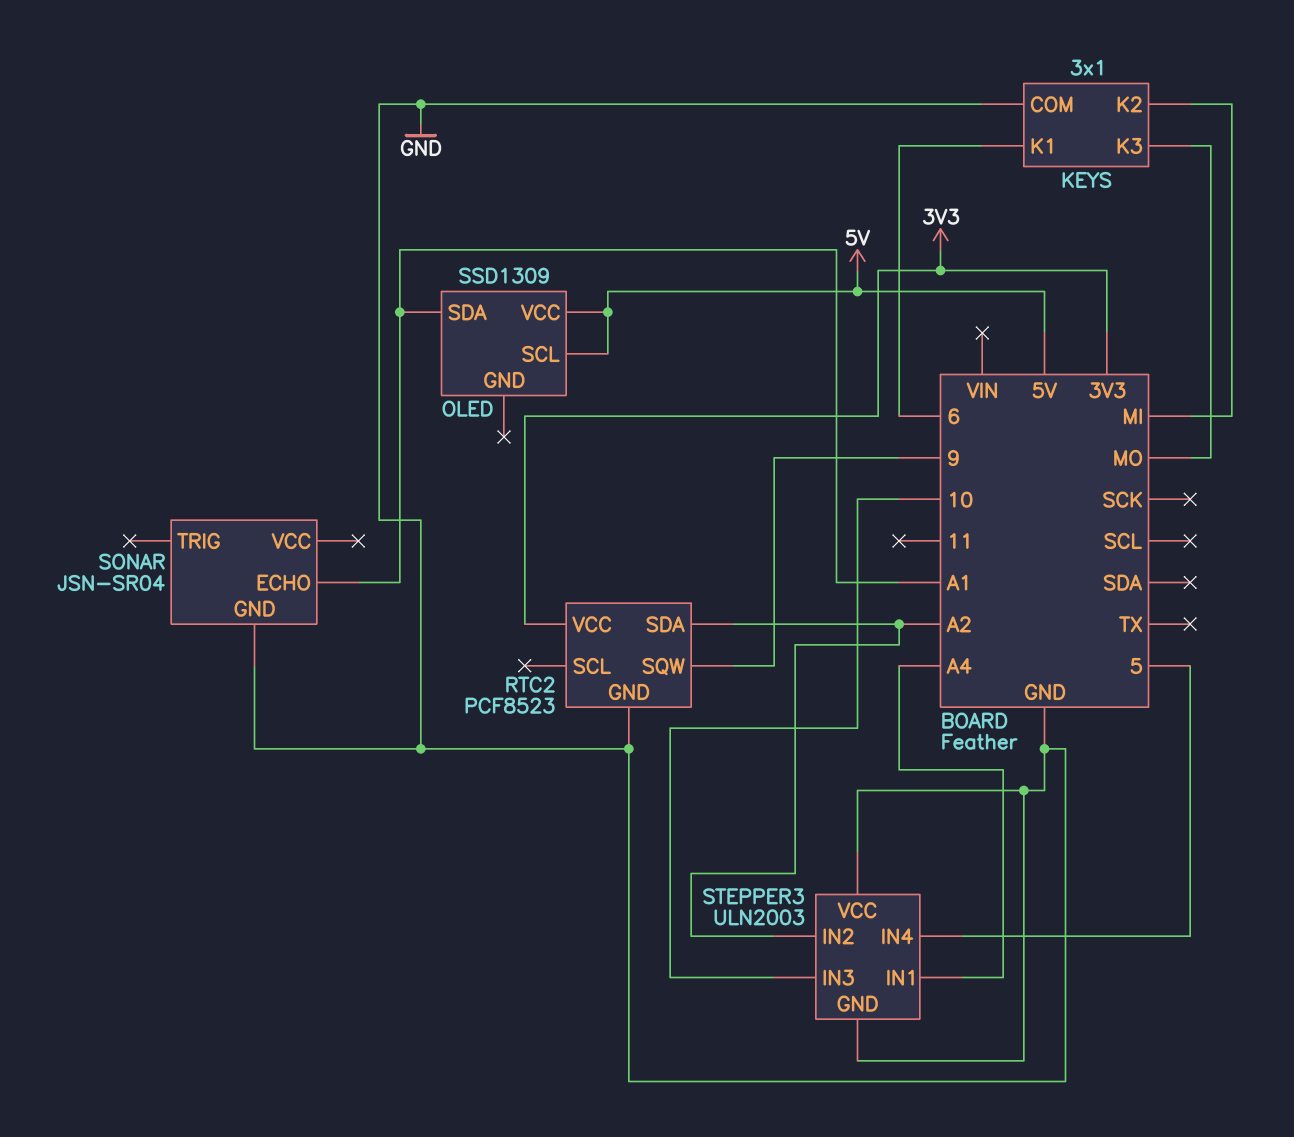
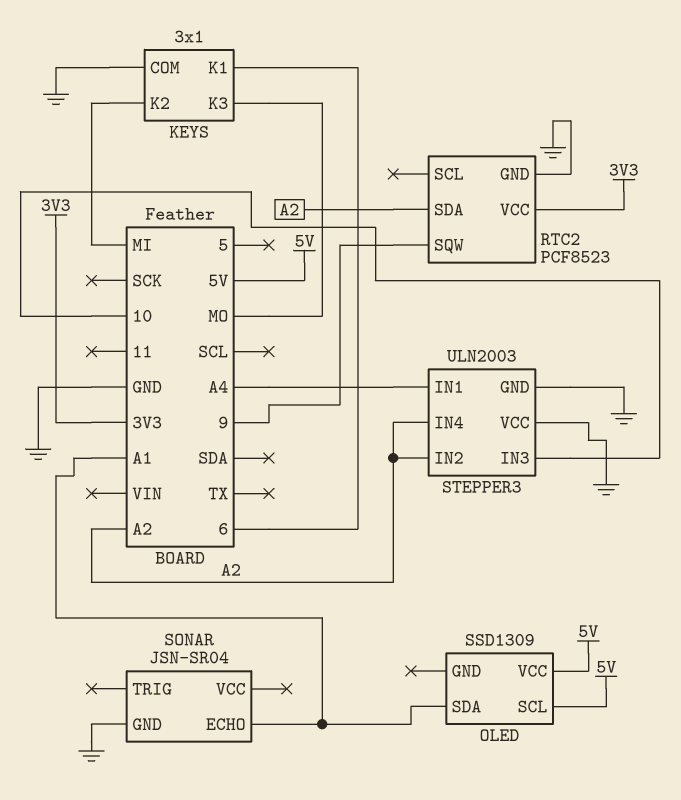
STEPPER3 pin IN4: 5 -> A2

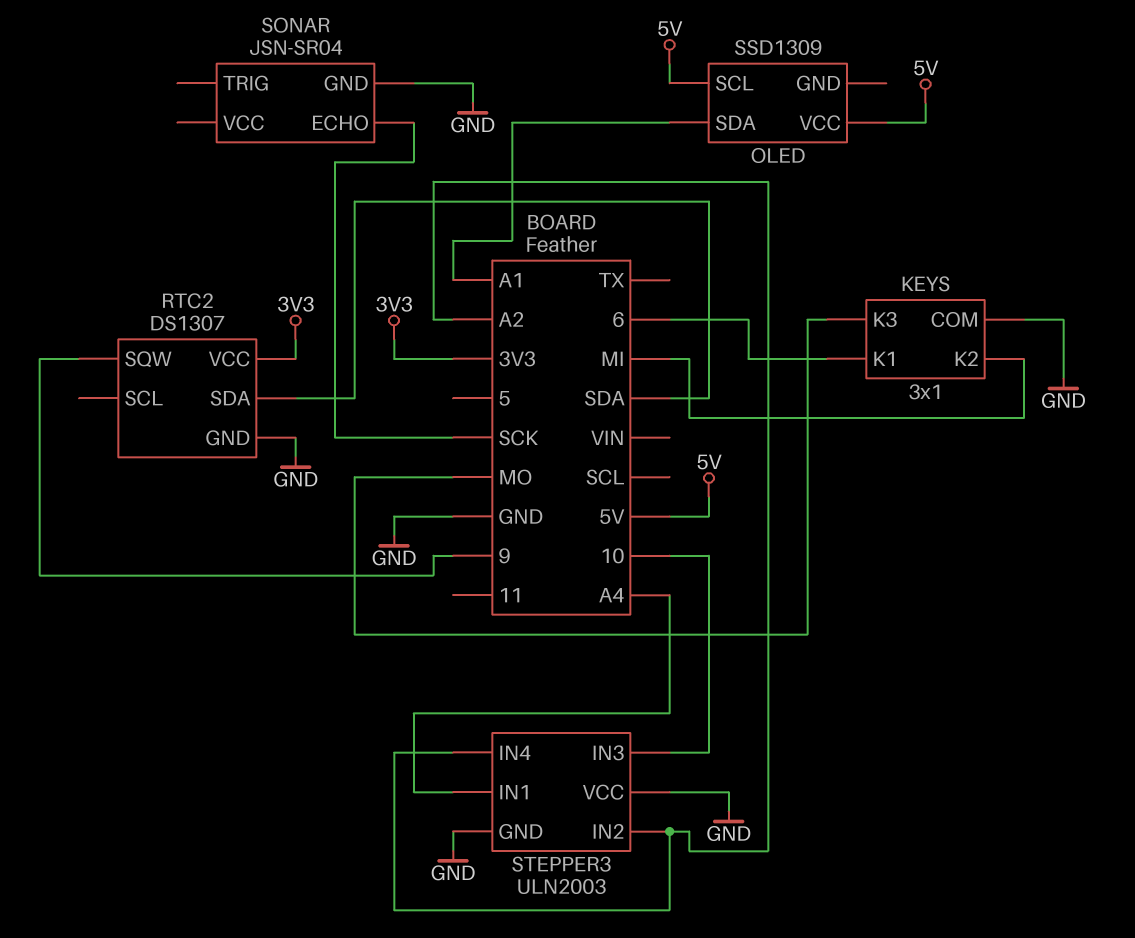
RTC2: PCF8523 -> DS1307
RTC2 pin SDA: A2 -> SDA
SONAR pin ECHO: A1 -> SCK

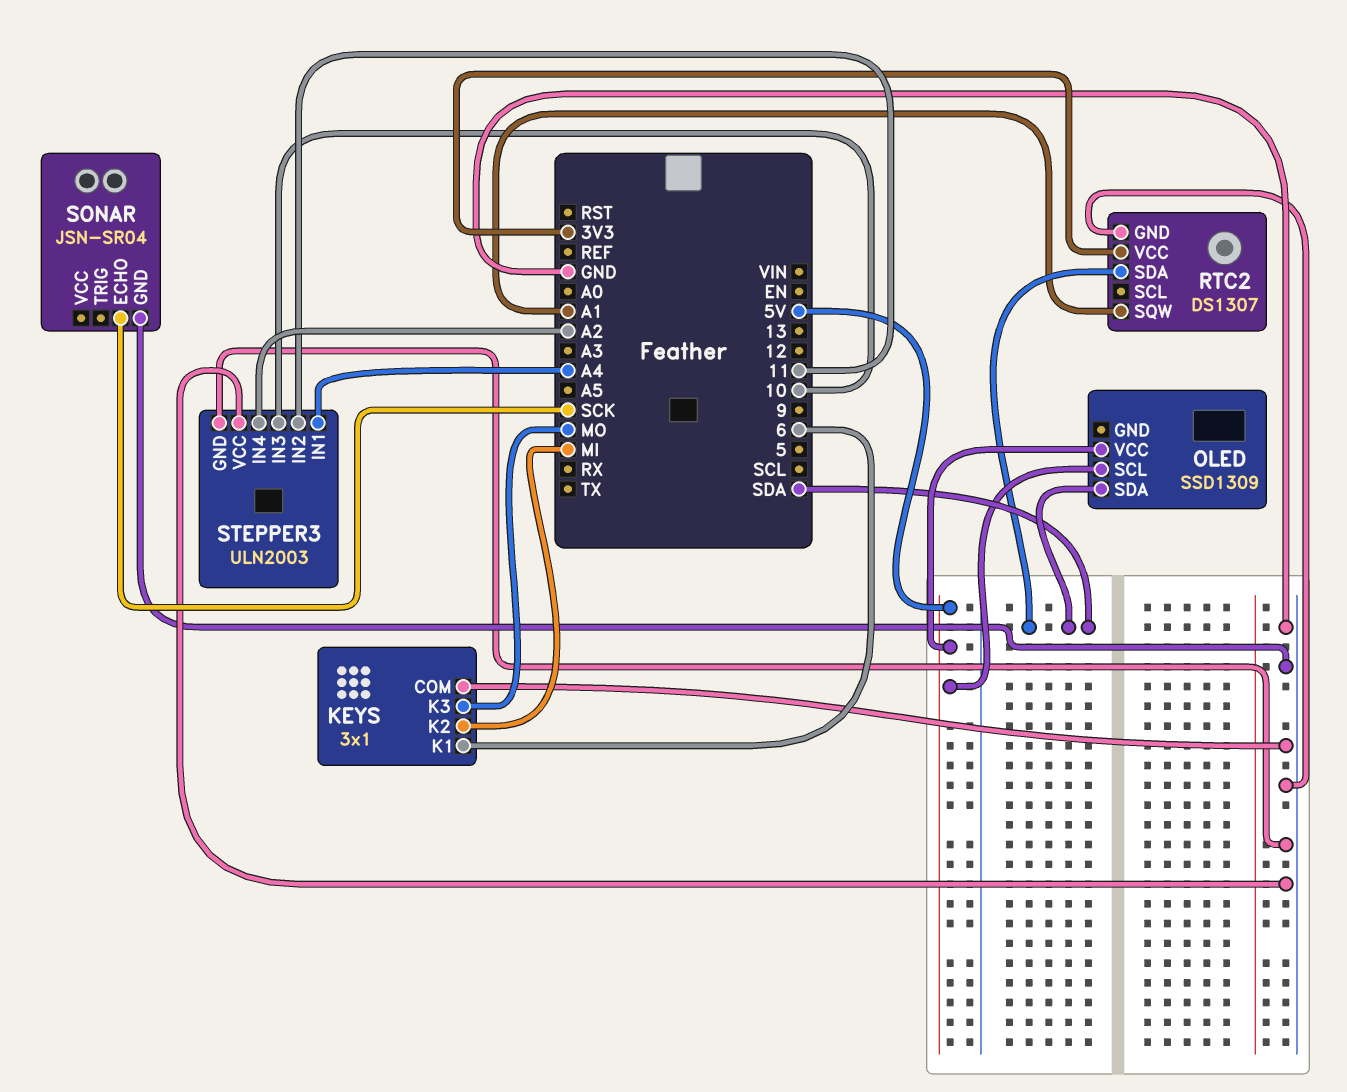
OLED pin SDA: A1 -> SDA
RTC2 pin SQW: 9 -> A1
STEPPER3 pin IN2: A2 -> 11

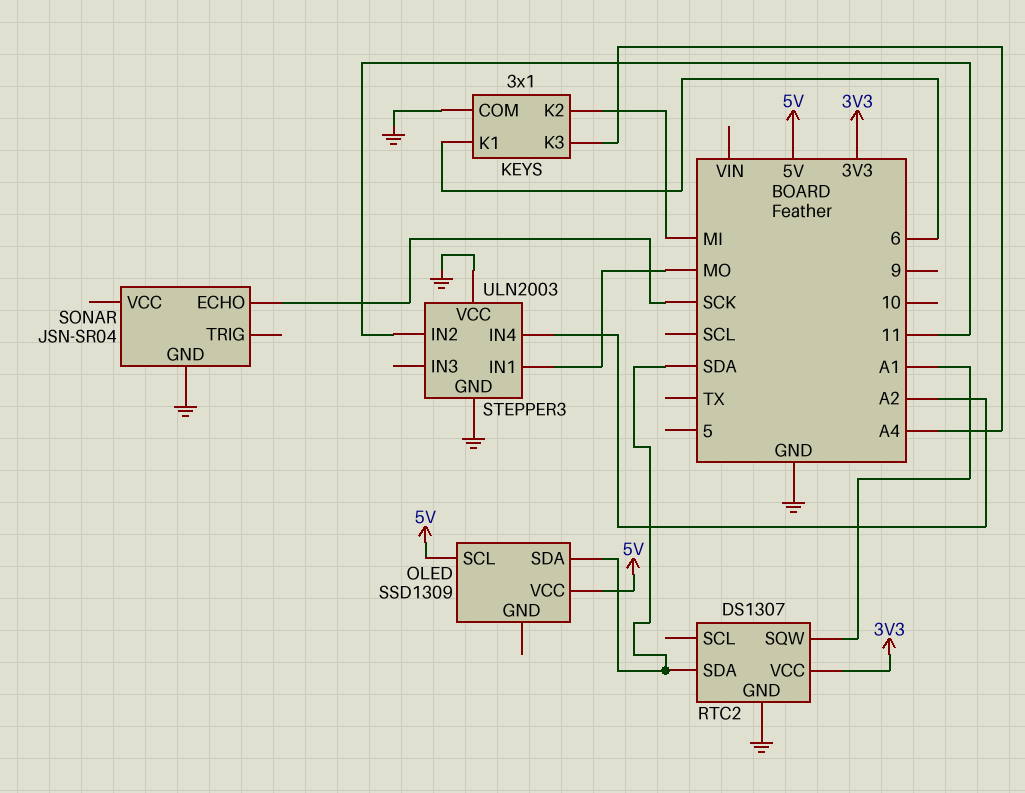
KEYS pin K3: MO -> A4
STEPPER3 pin IN1: A4 -> MO
STEPPER3 pin IN3: 10 -> none

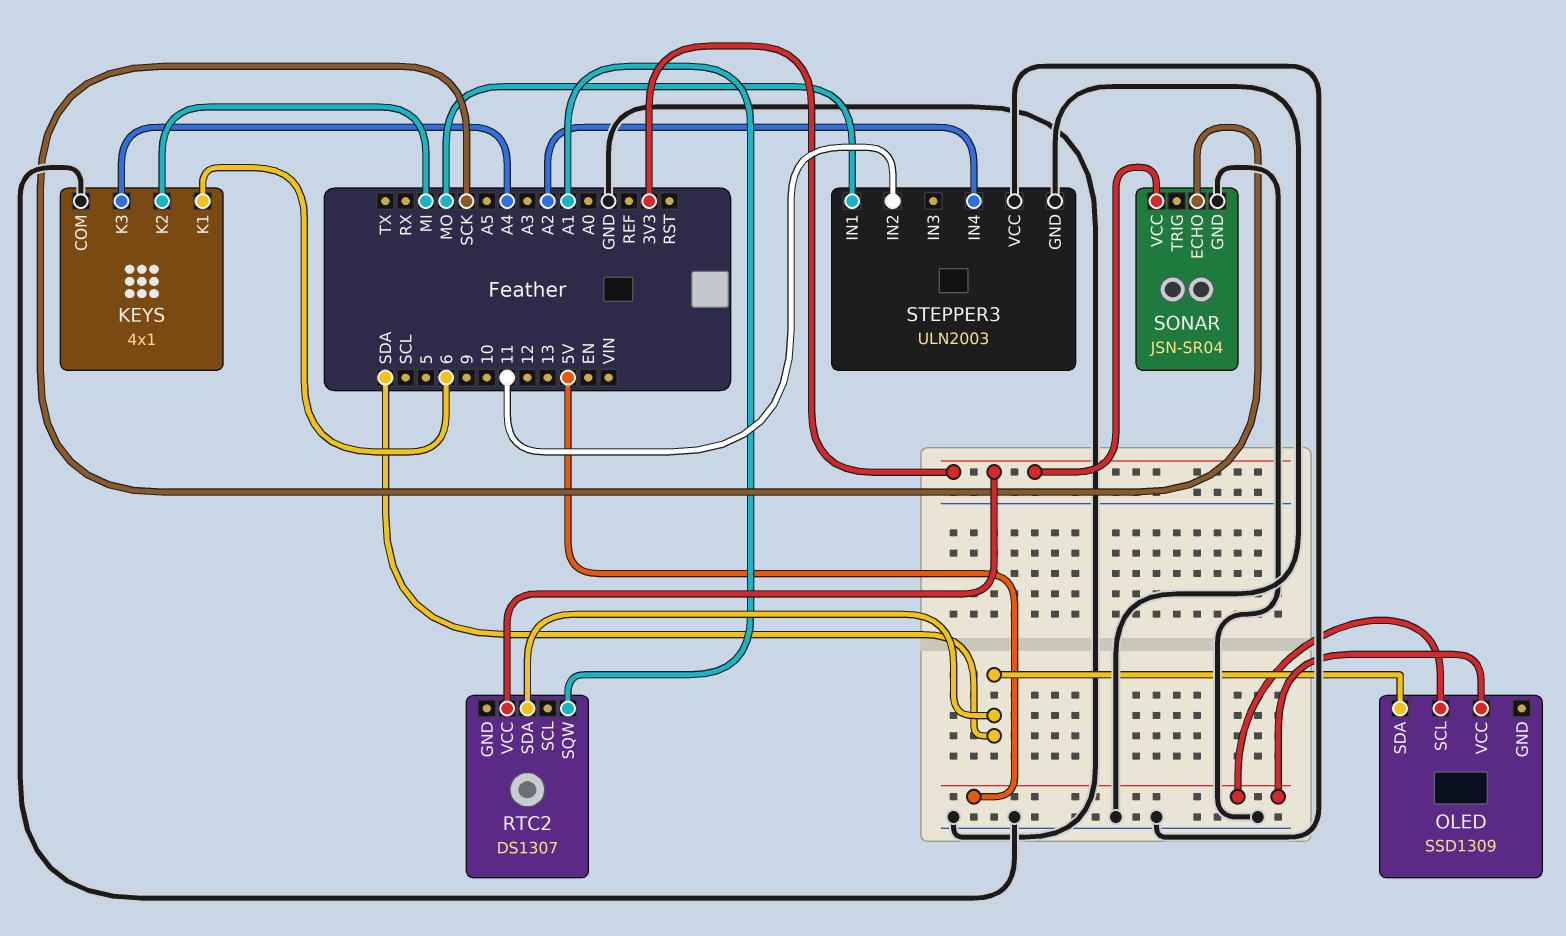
KEYS: 3x1 -> 4x1
RTC2 pin GND: GND -> none
SONAR pin VCC: none -> 3V3

